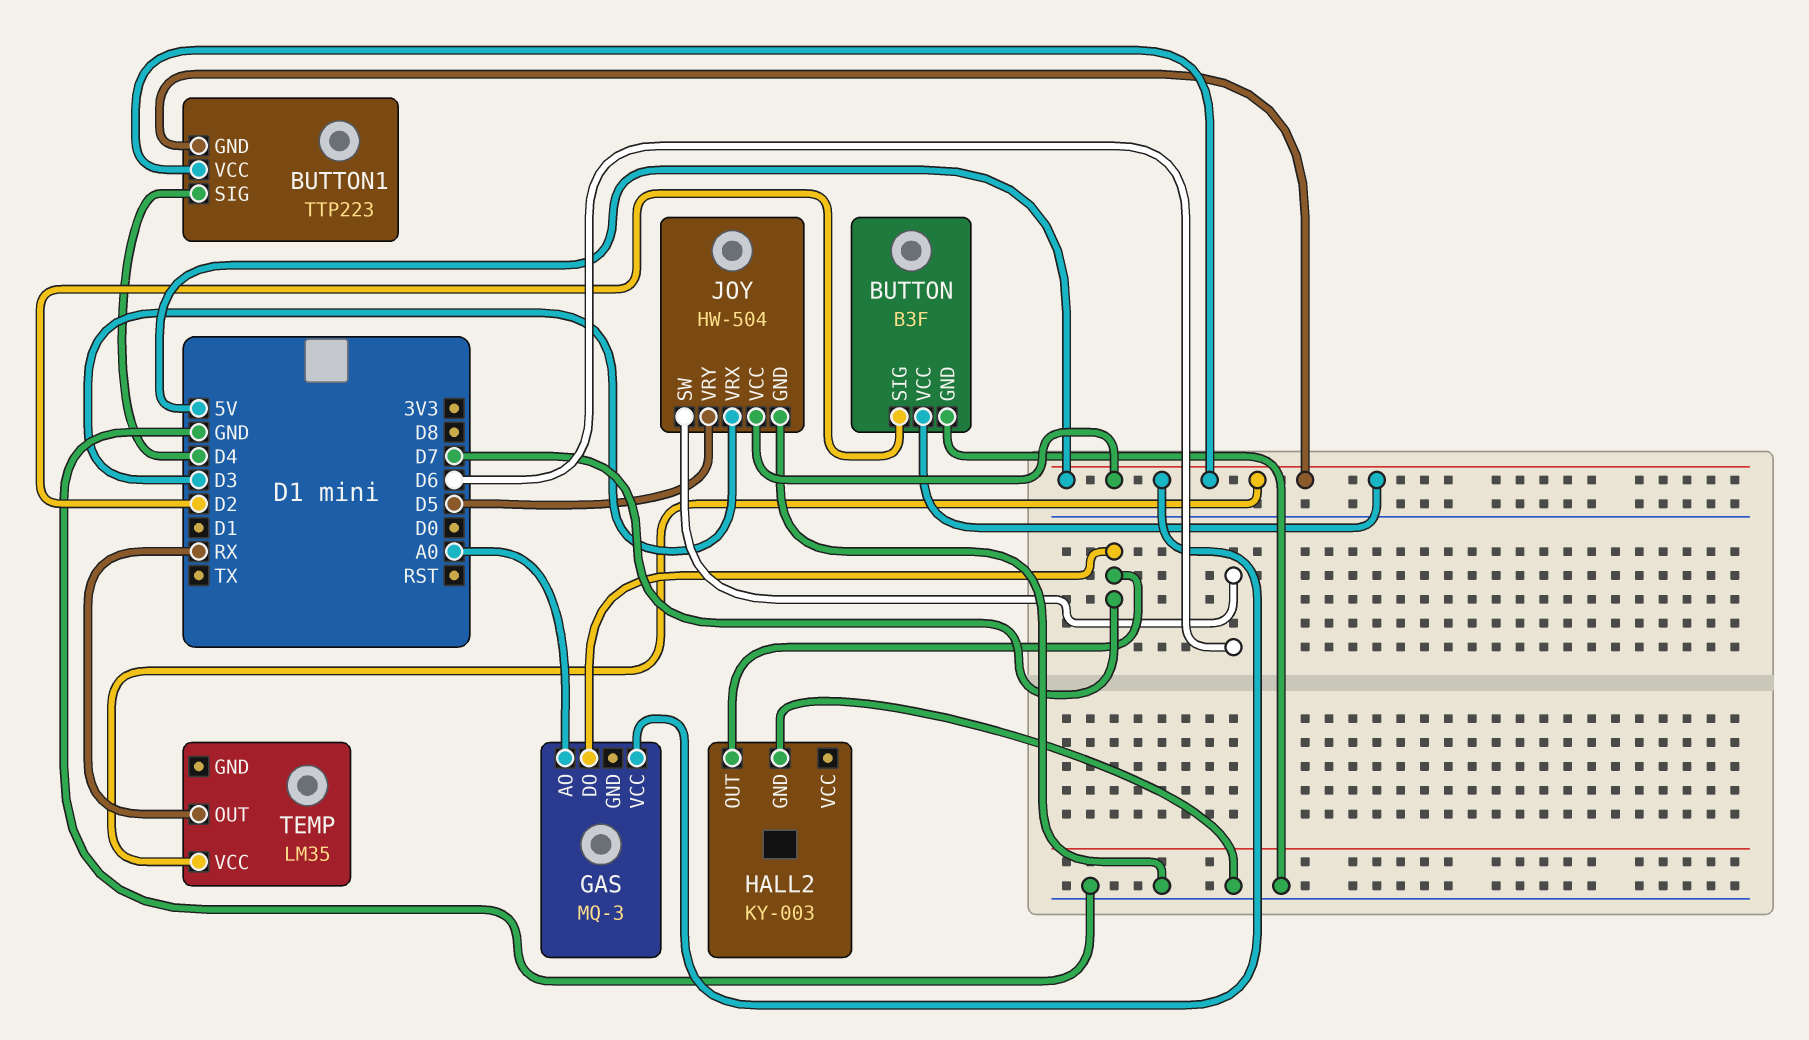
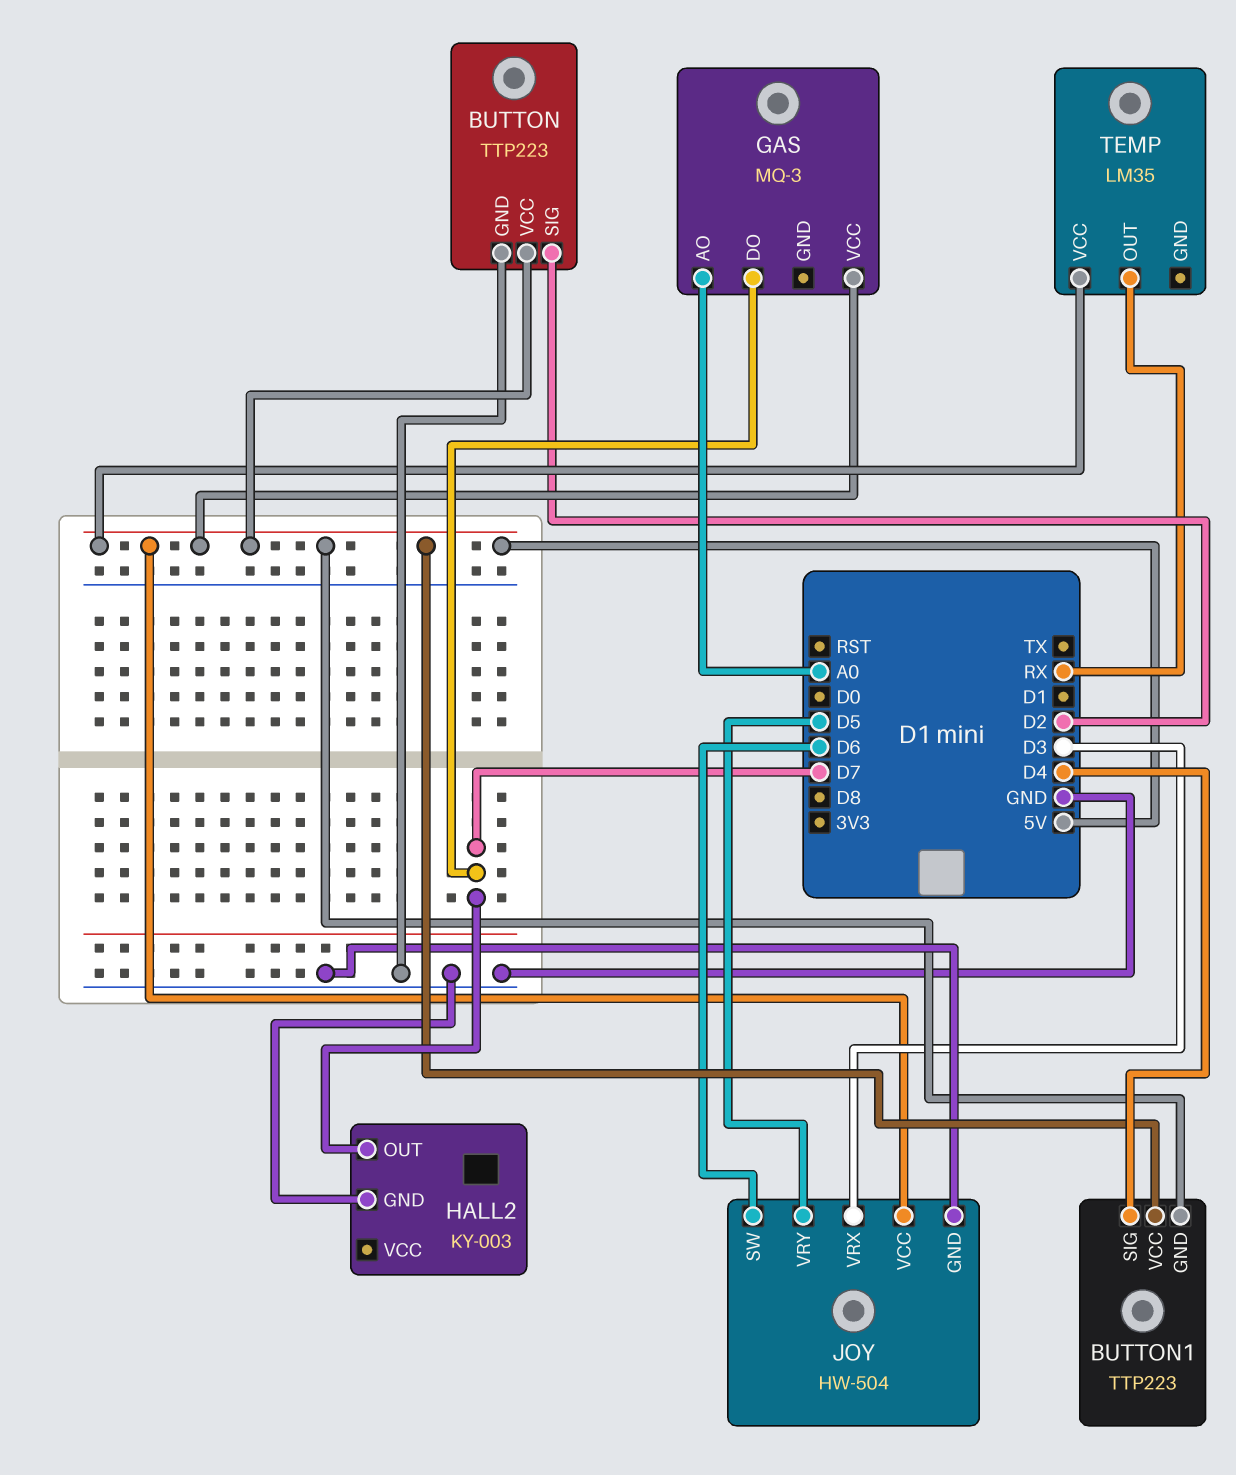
BUTTON: B3F -> TTP223

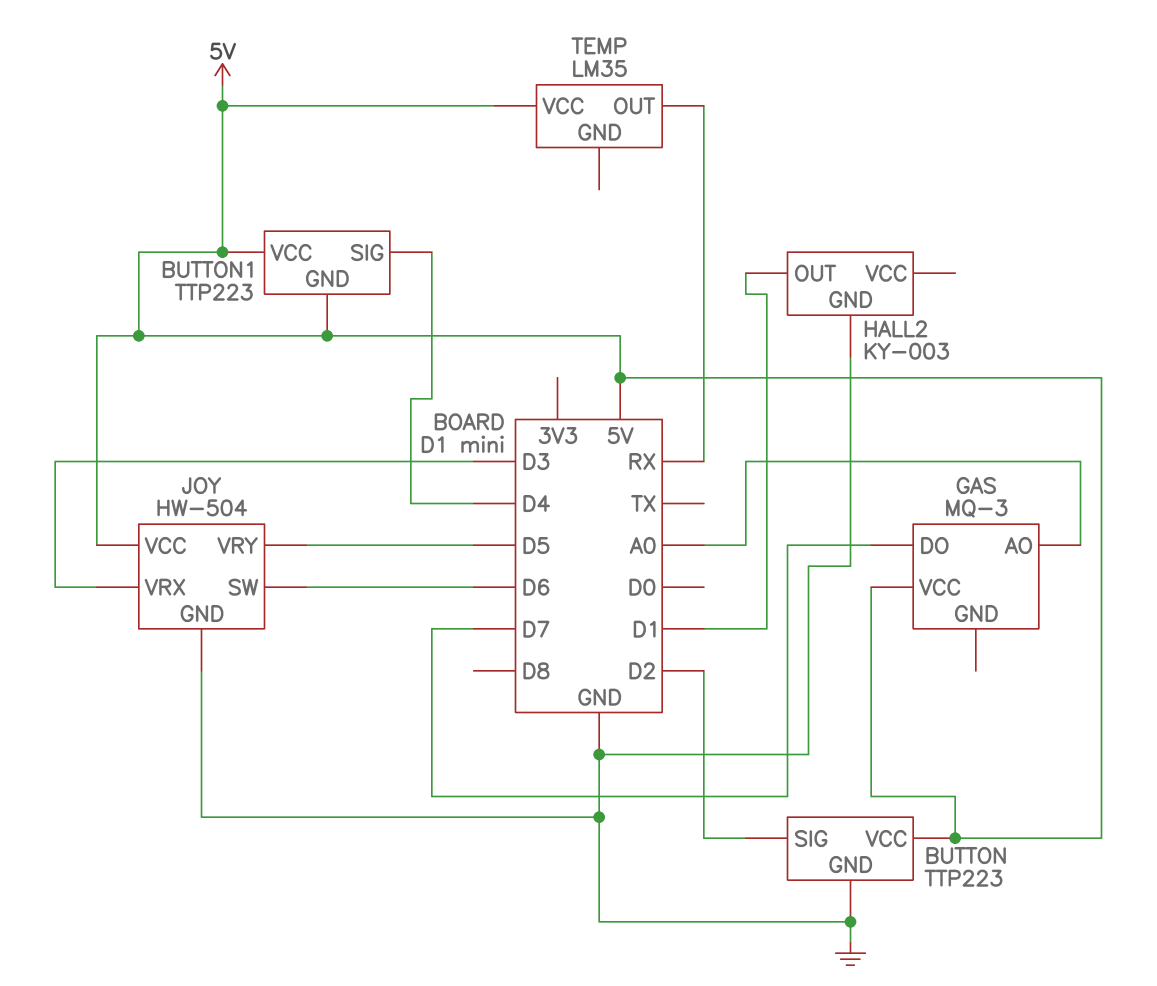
HALL2 pin OUT: D7 -> D1

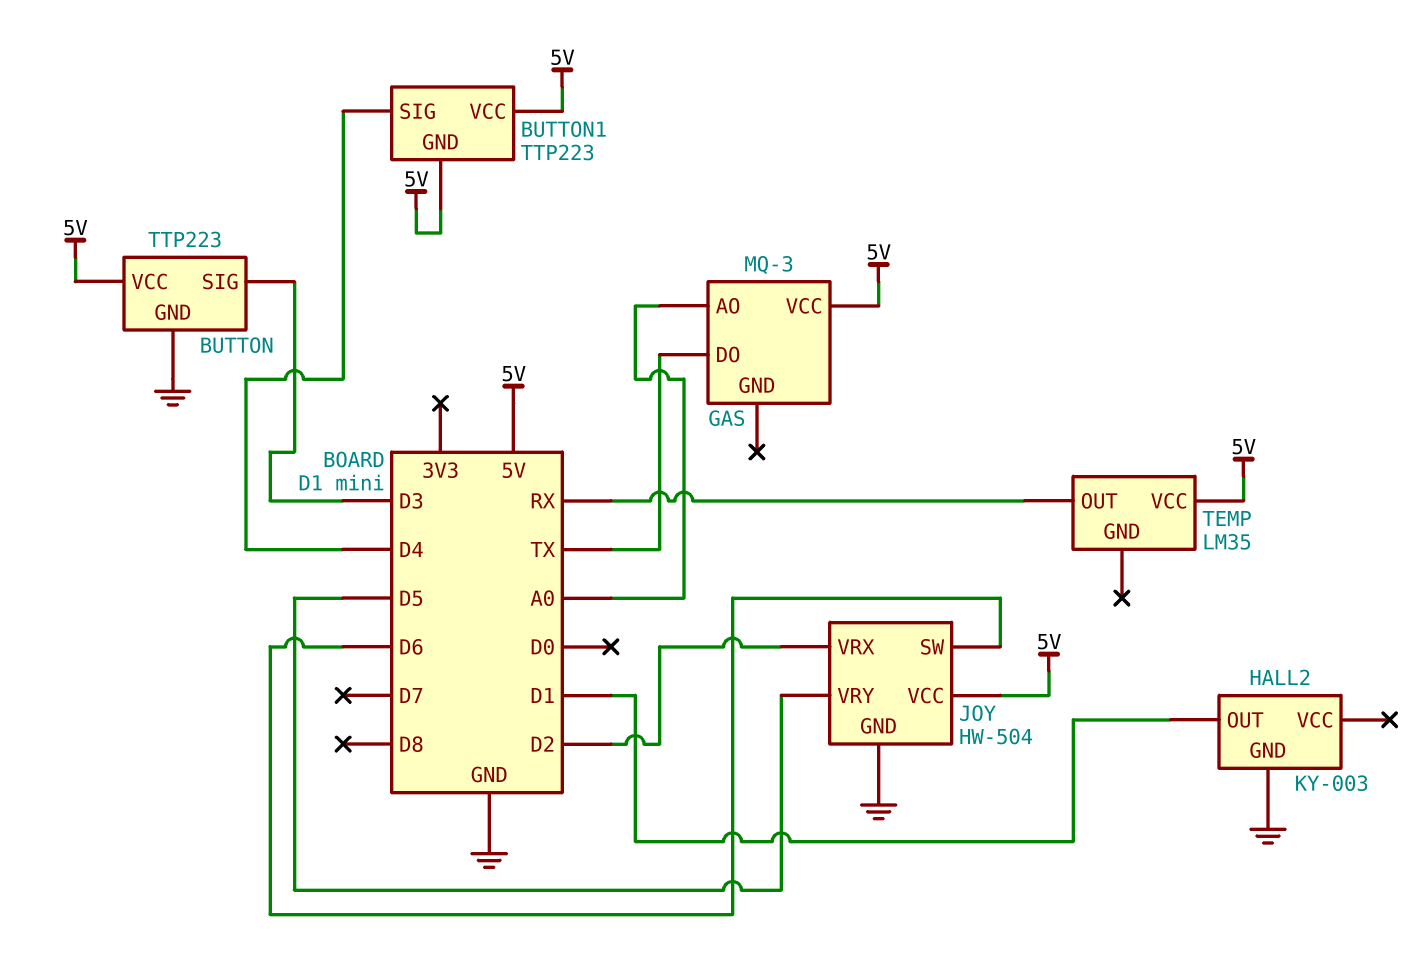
BUTTON pin SIG: D2 -> D3
GAS pin DO: D7 -> TX
JOY pin VRX: D3 -> D2

